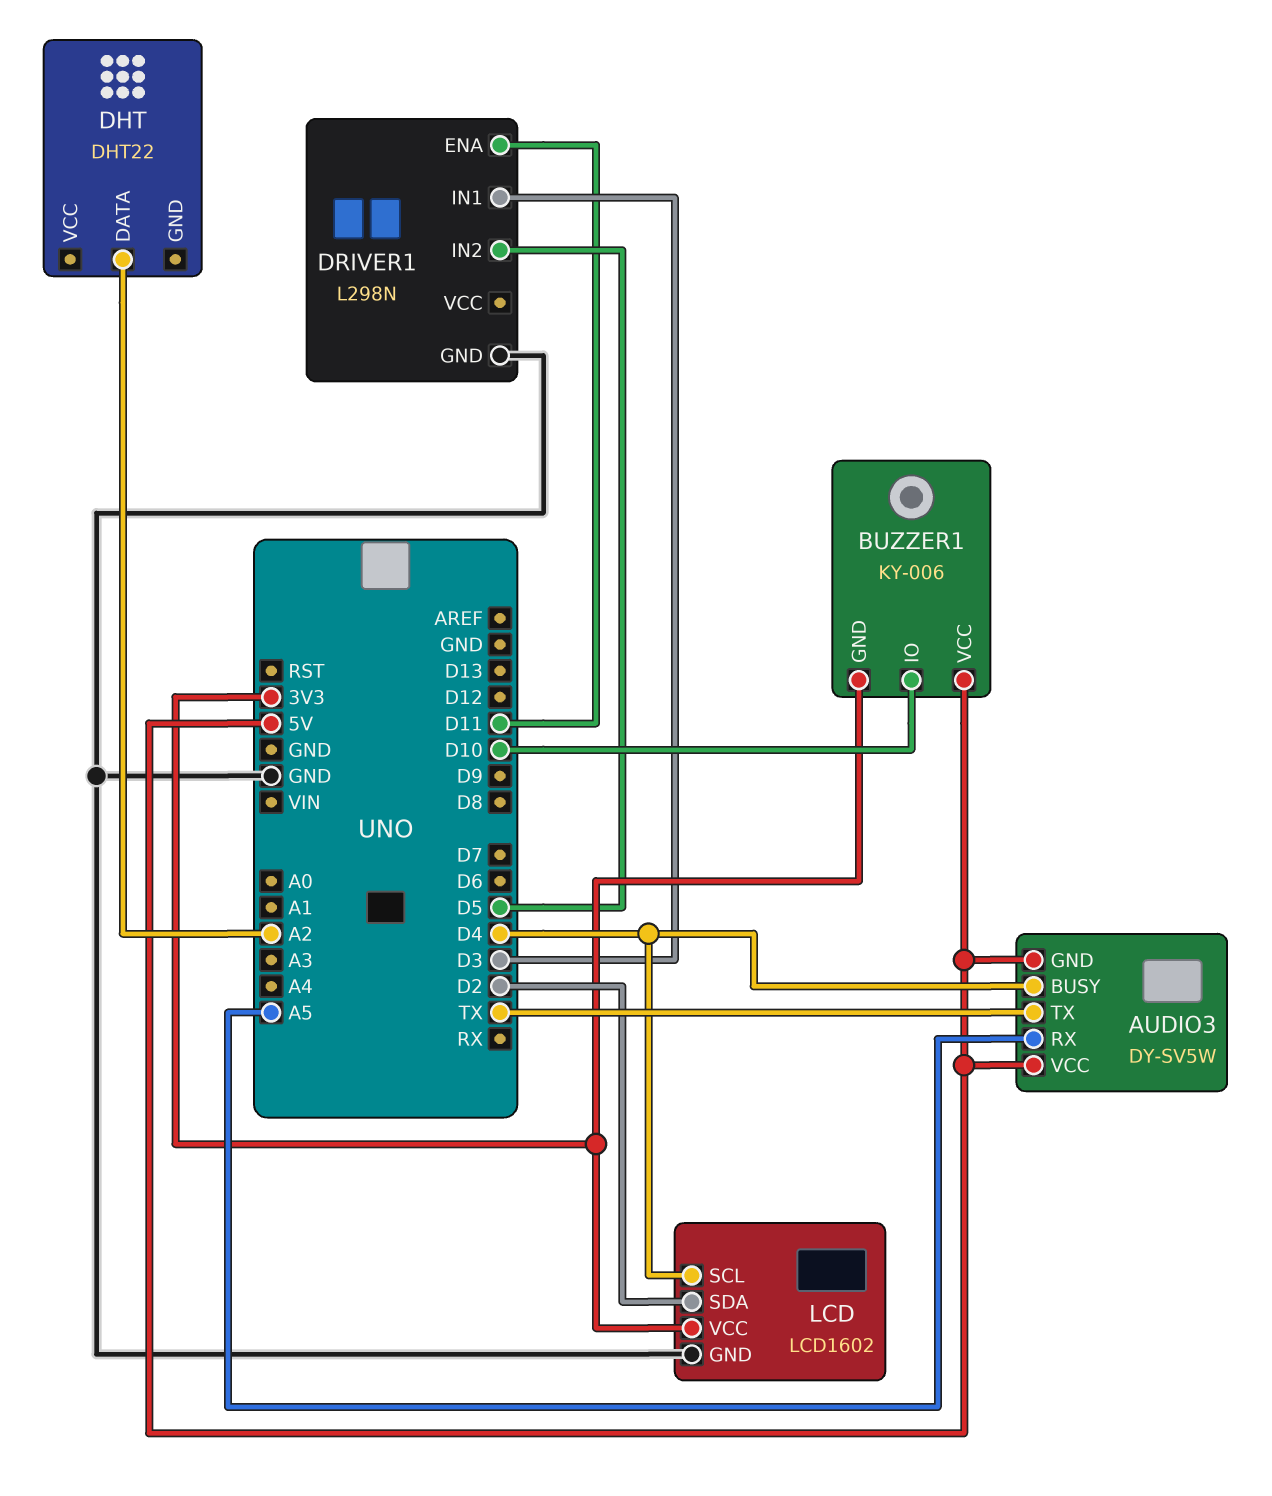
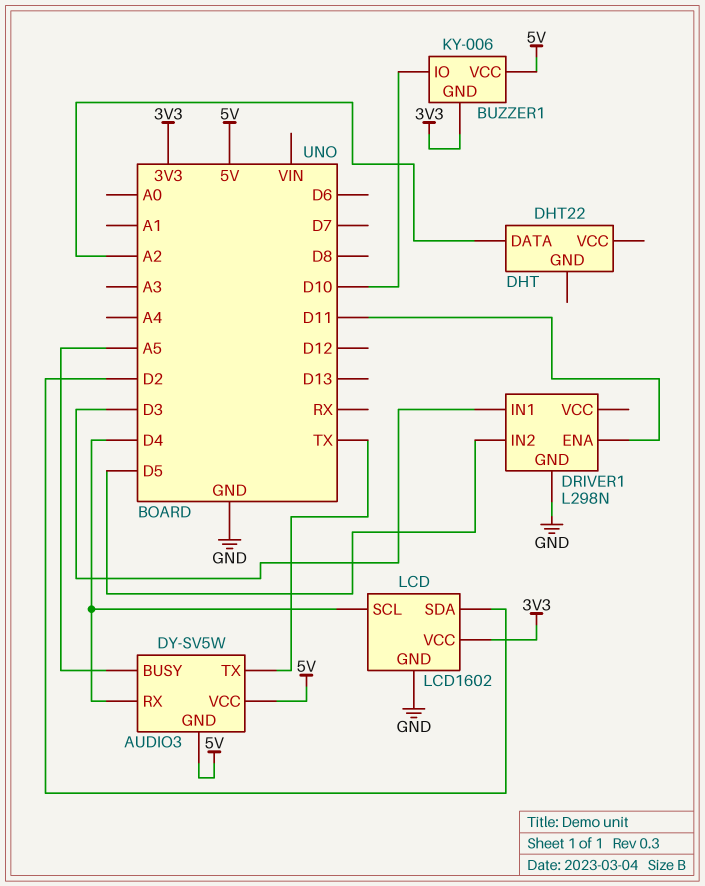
AUDIO3 pin BUSY: D4 -> A5
AUDIO3 pin RX: A5 -> D4

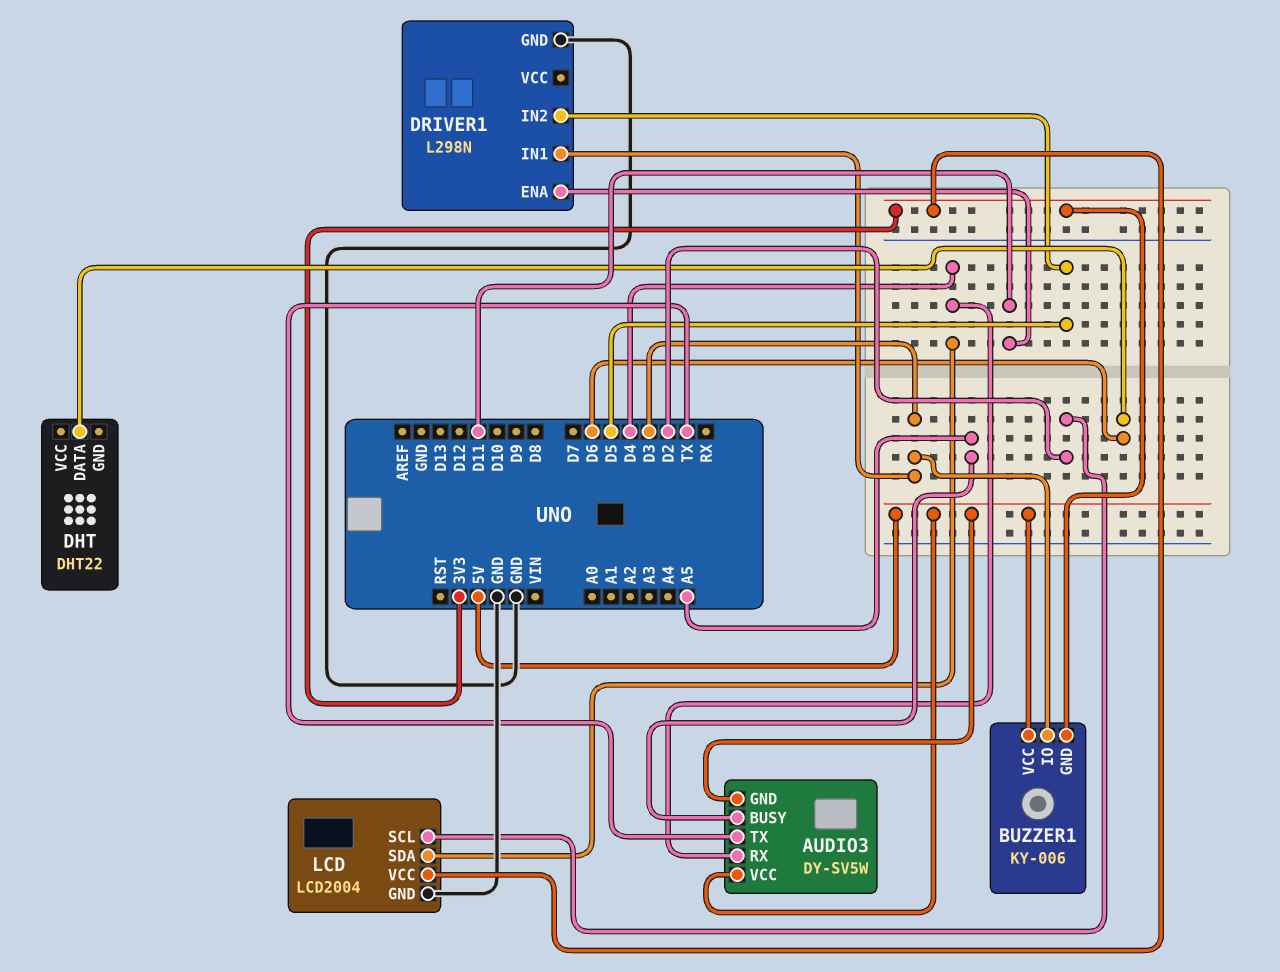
BUZZER1 pin IO: D10 -> D3
DHT pin DATA: A2 -> D6
LCD: LCD1602 -> LCD2004
LCD pin SCL: D4 -> D2
LCD pin SDA: D2 -> D4

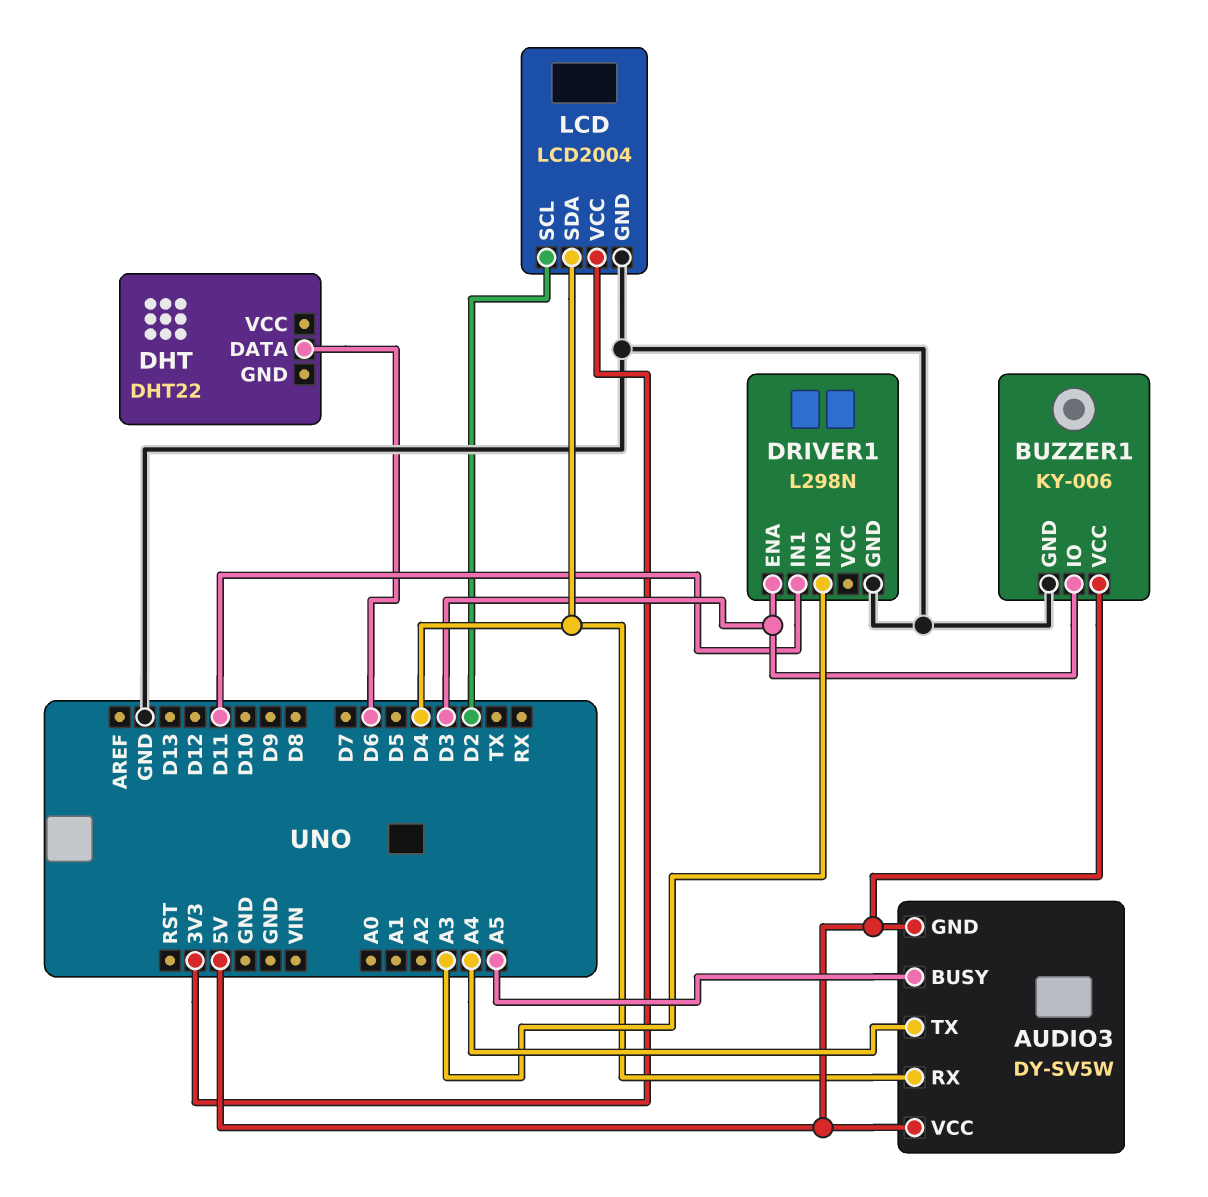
AUDIO3 pin TX: TX -> A4
BUZZER1 pin GND: 3V3 -> GND
DRIVER1 pin ENA: D11 -> D3
DRIVER1 pin IN1: D3 -> D11
DRIVER1 pin IN2: D5 -> A3

